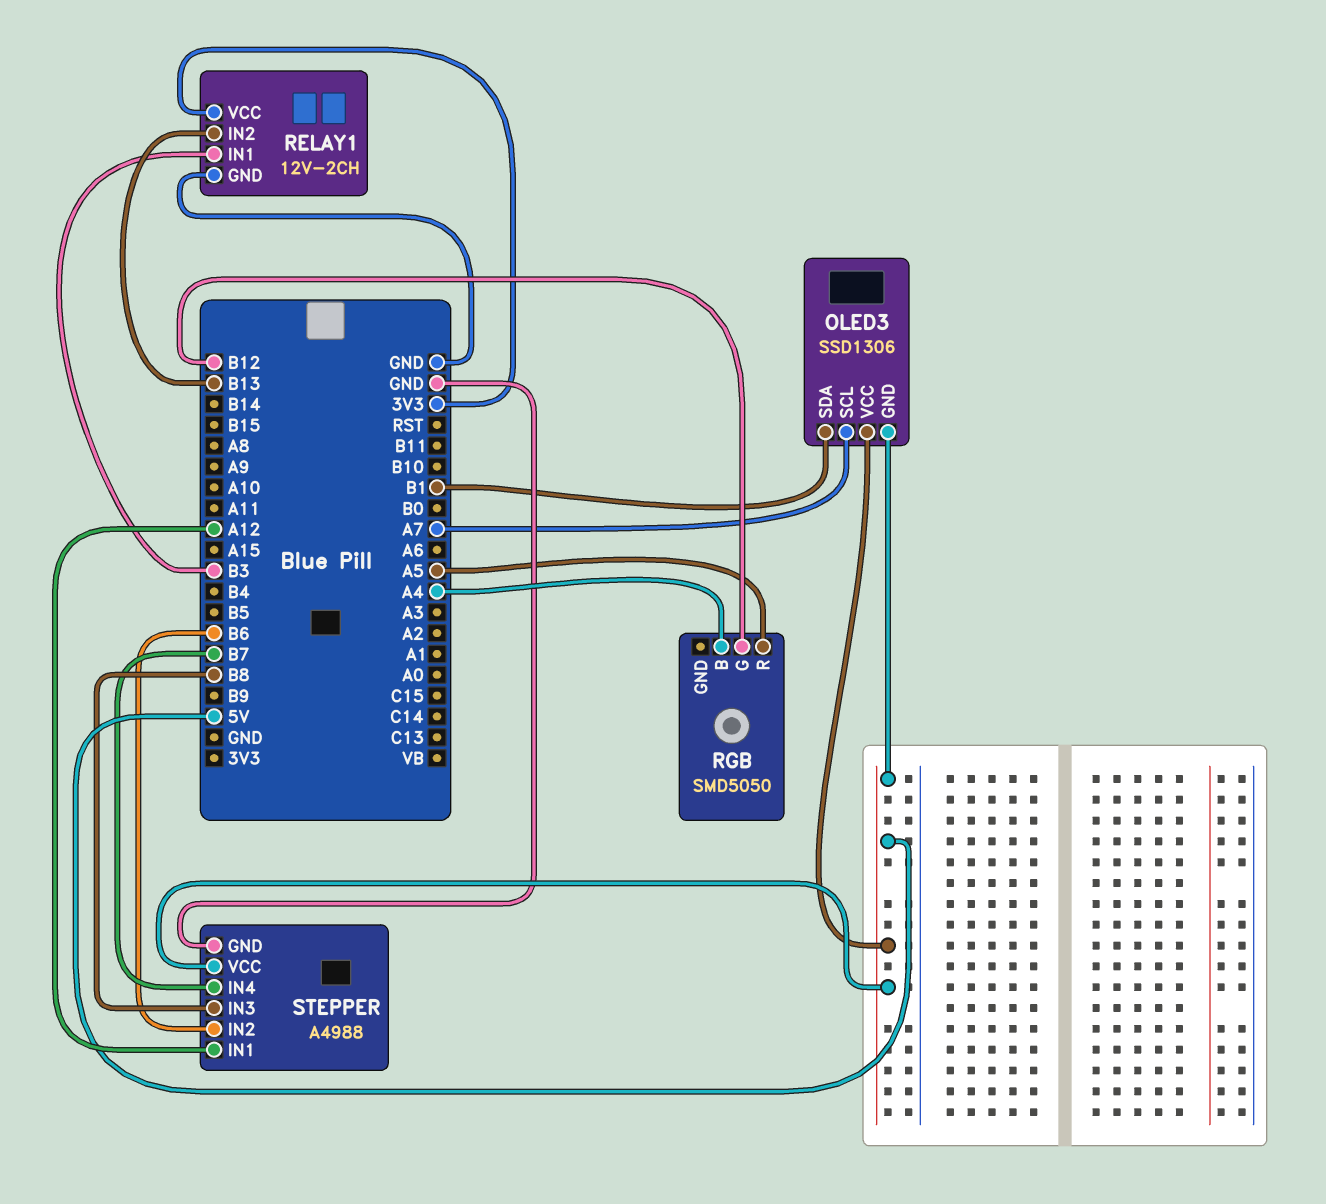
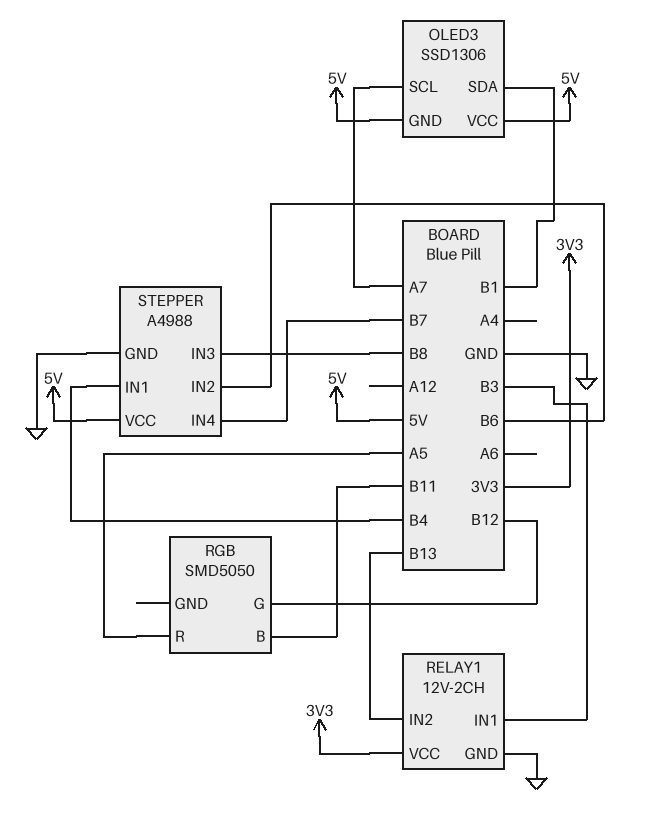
RGB pin B: A4 -> B11
STEPPER pin IN1: A12 -> B4

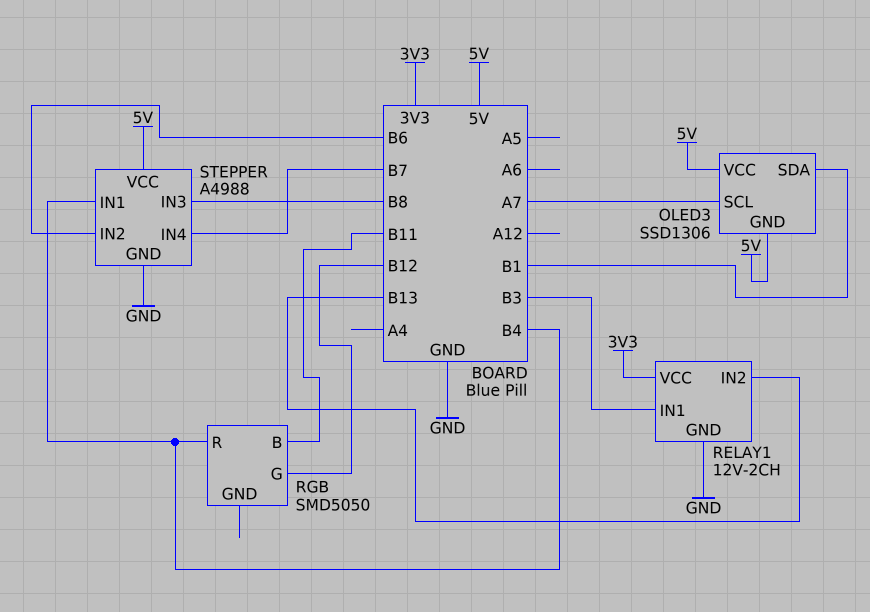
RGB pin R: A5 -> B4

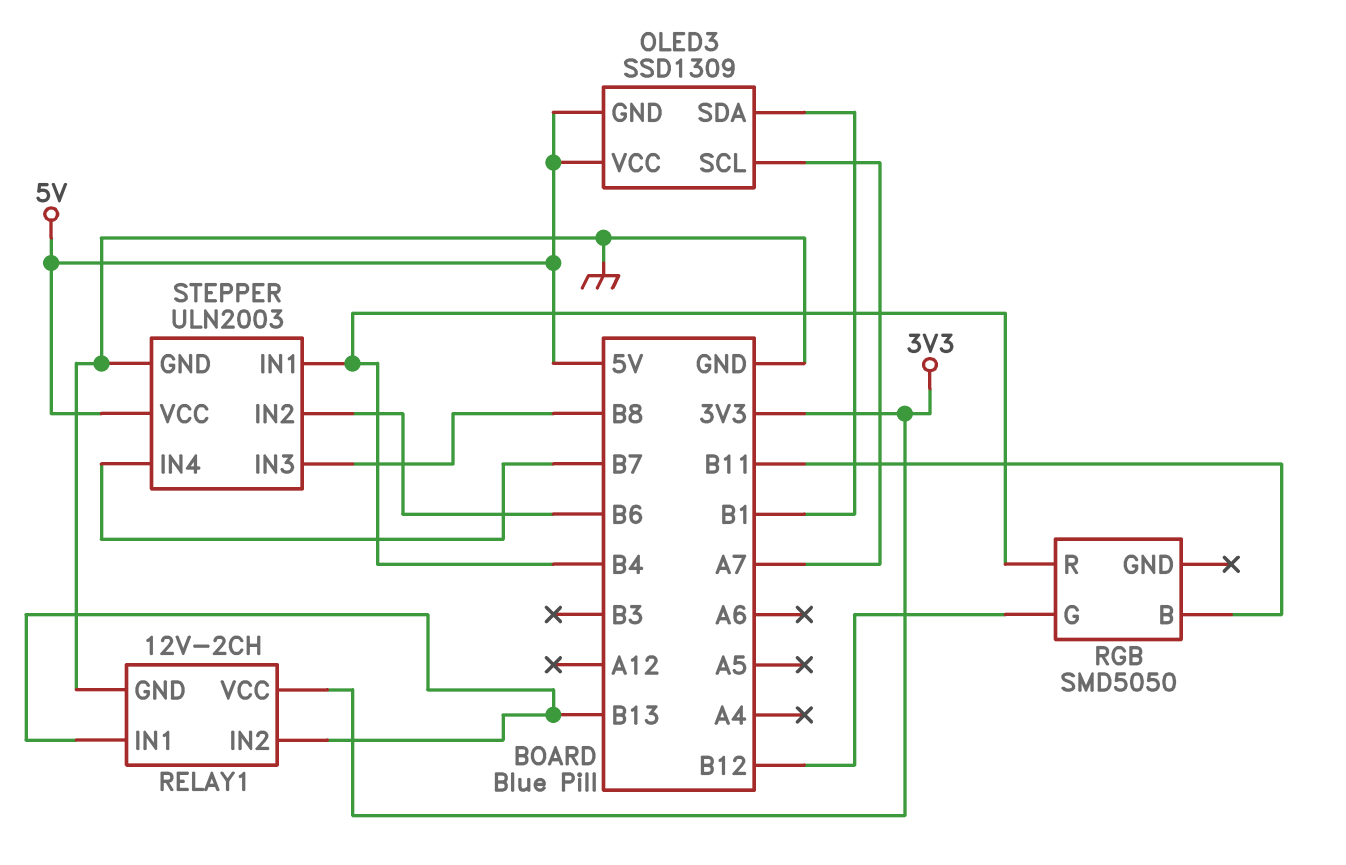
OLED3: SSD1306 -> SSD1309
RELAY1 pin IN1: B3 -> B13
STEPPER: A4988 -> ULN2003

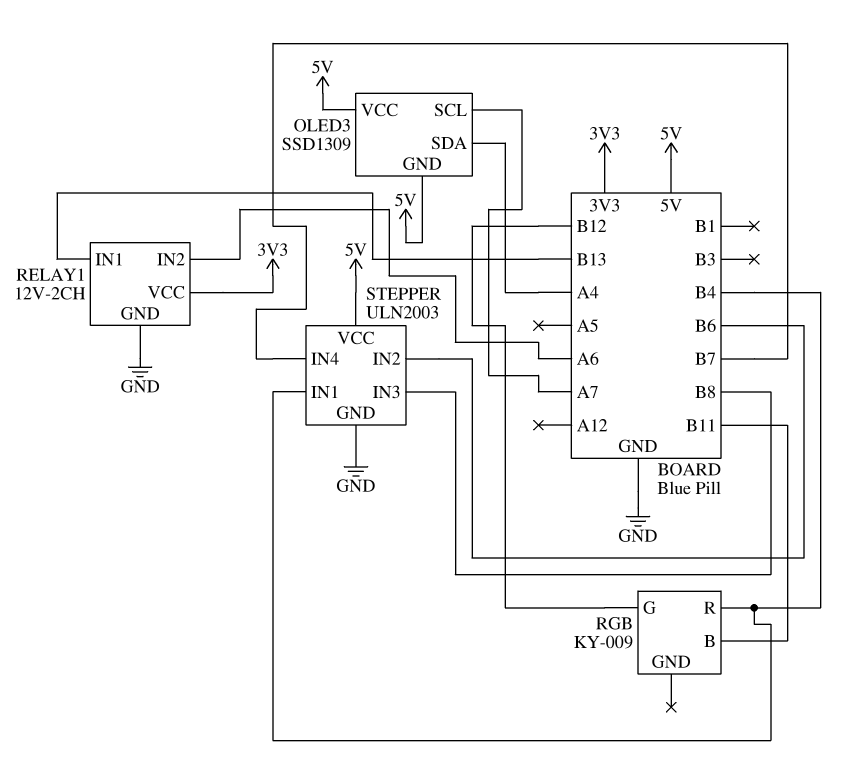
OLED3 pin SDA: B1 -> A4
RELAY1 pin IN2: B13 -> A6
RGB: SMD5050 -> KY-009

